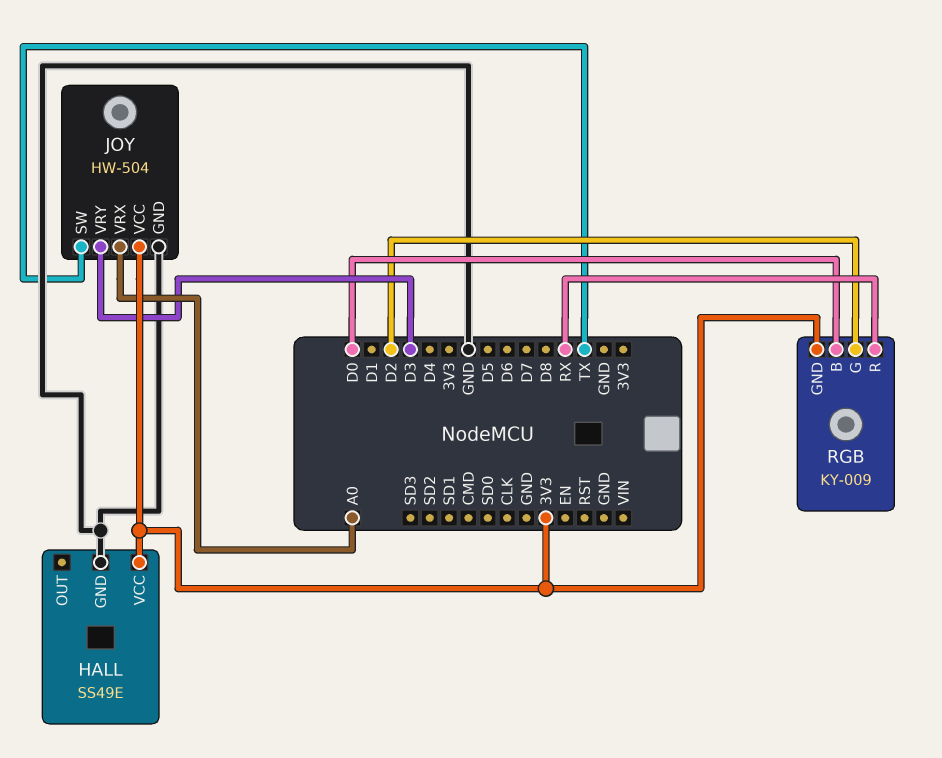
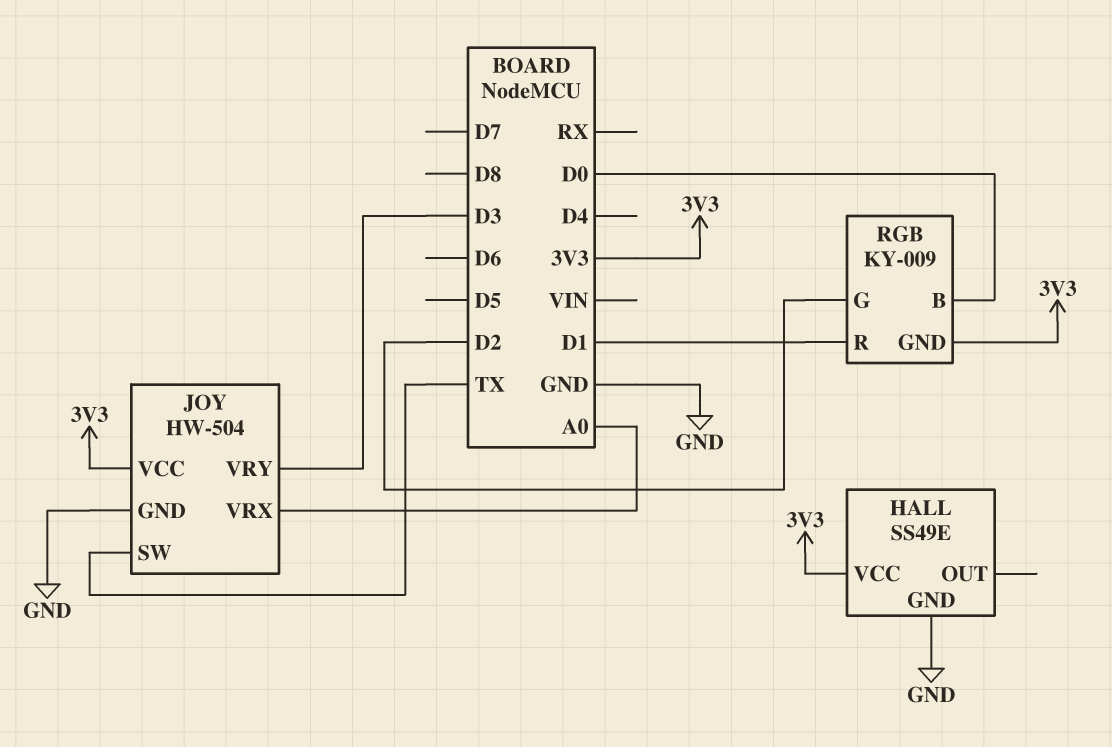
RGB pin R: RX -> D1

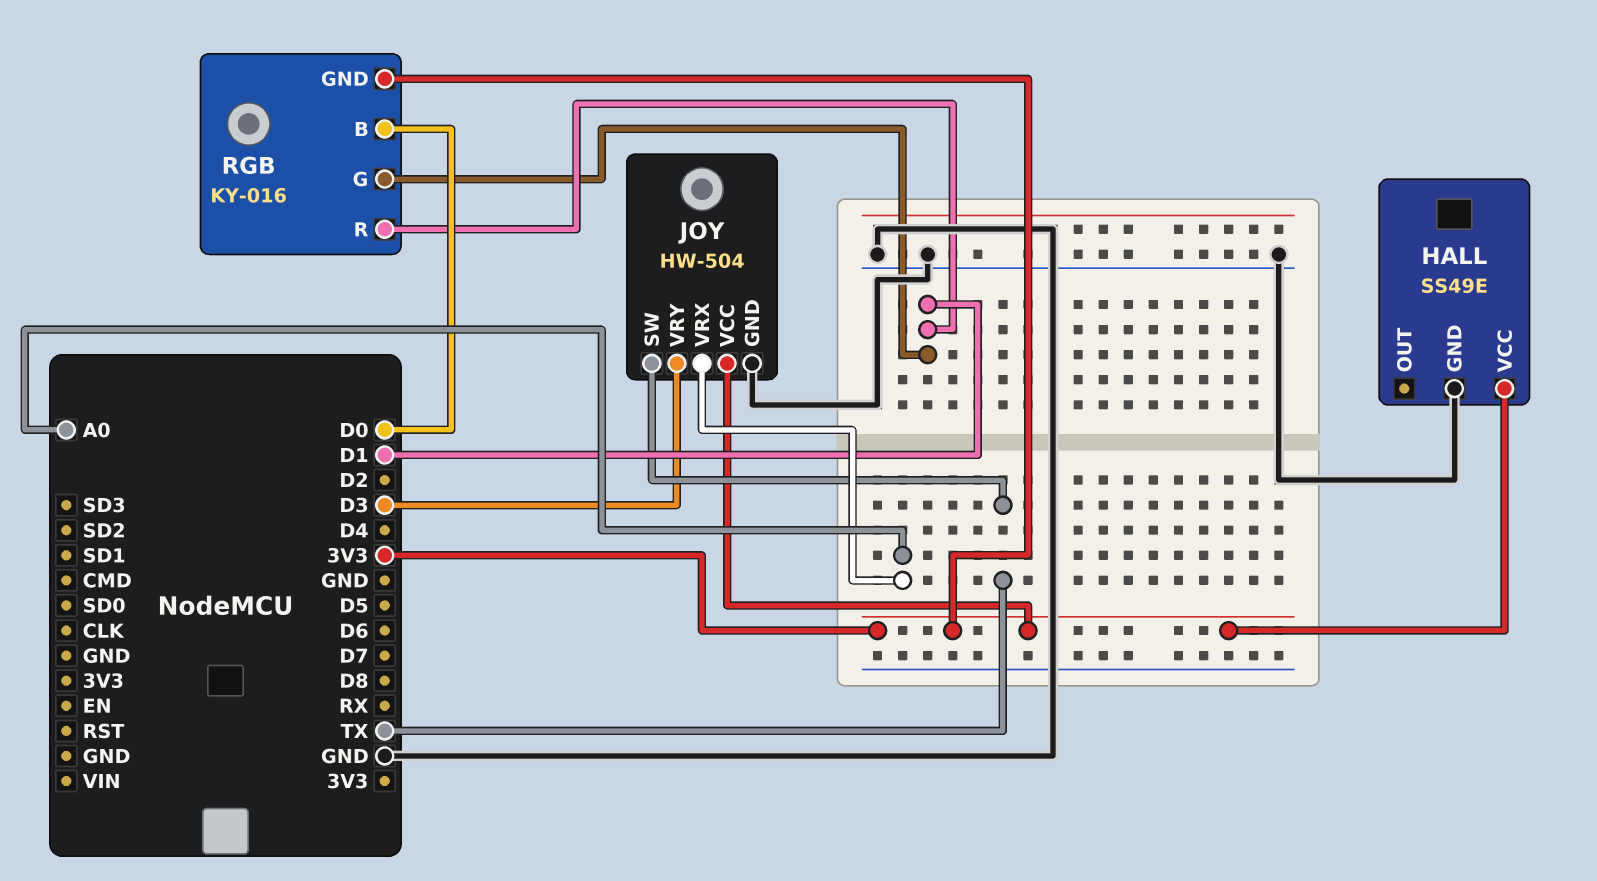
RGB: KY-009 -> KY-016
RGB pin G: D2 -> D1

